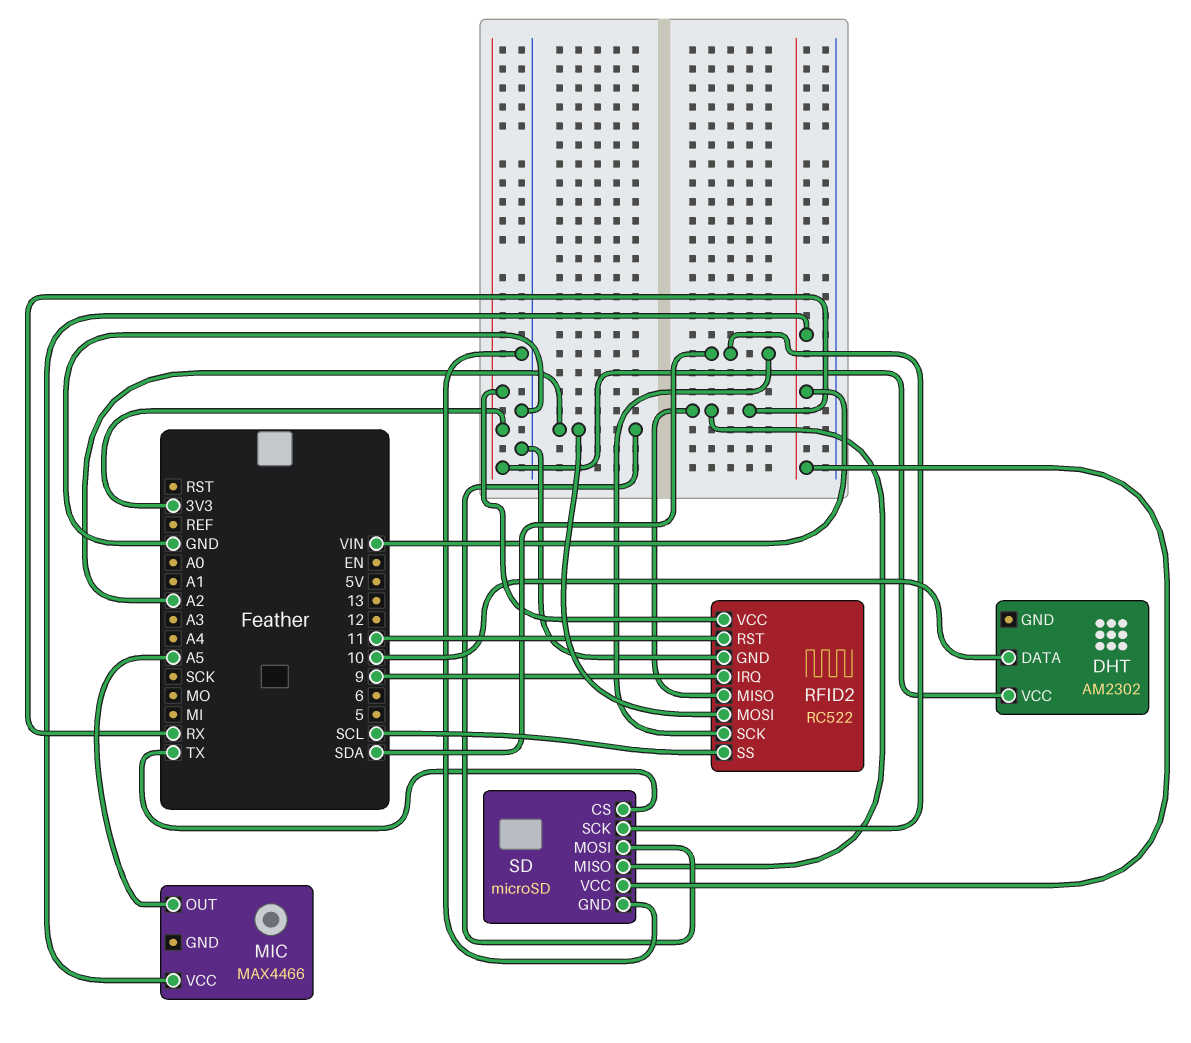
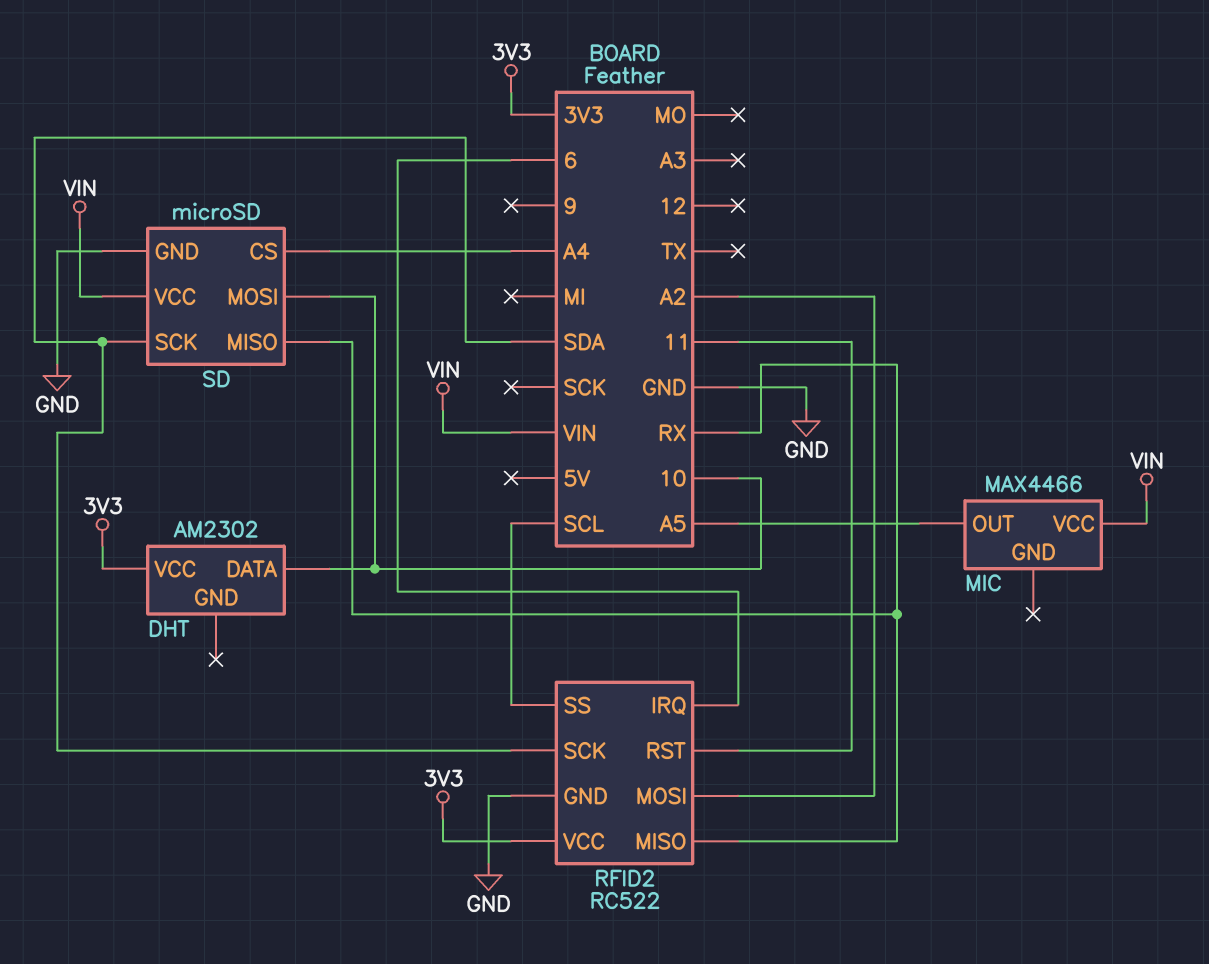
RFID2 pin IRQ: 9 -> 6
SD pin CS: TX -> A4
SD pin MOSI: A2 -> 10

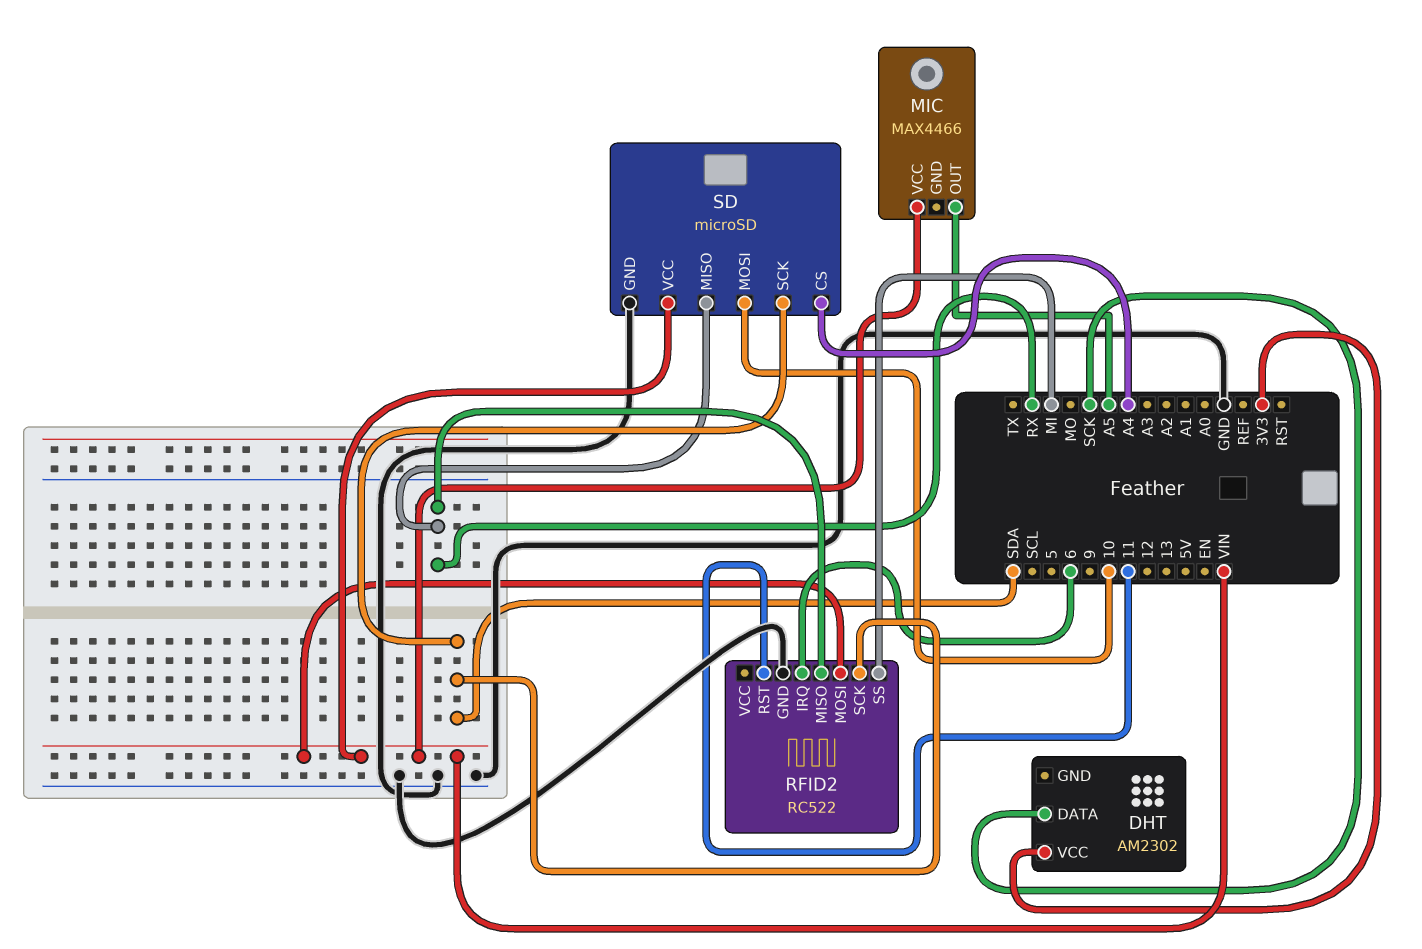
DHT pin DATA: 10 -> SCK
RFID2 pin MOSI: A2 -> VIN
RFID2 pin SS: SCL -> MI
RFID2 pin VCC: 3V3 -> none

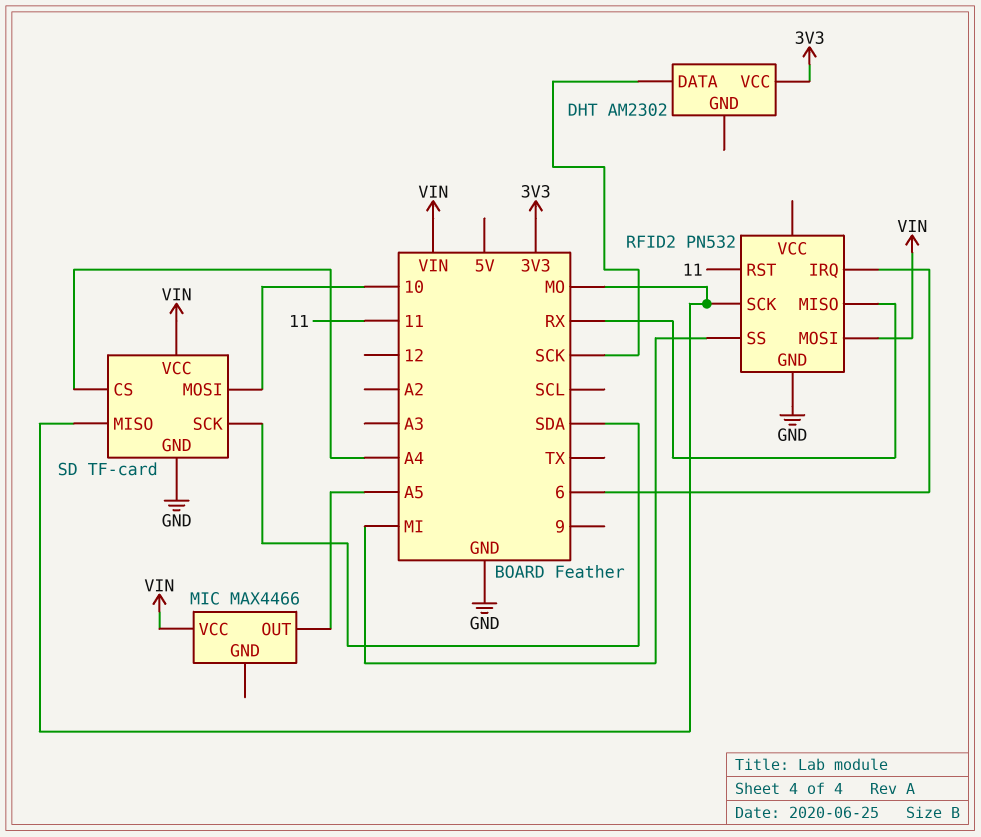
RFID2: RC522 -> PN532
RFID2 pin SCK: SDA -> MO
SD: microSD -> TF-card
SD pin MISO: RX -> MO

